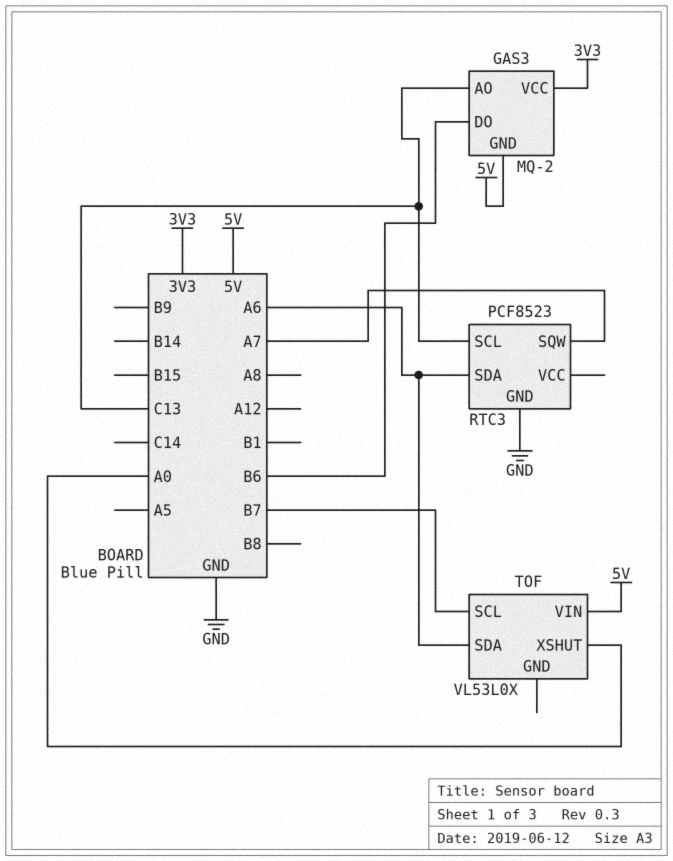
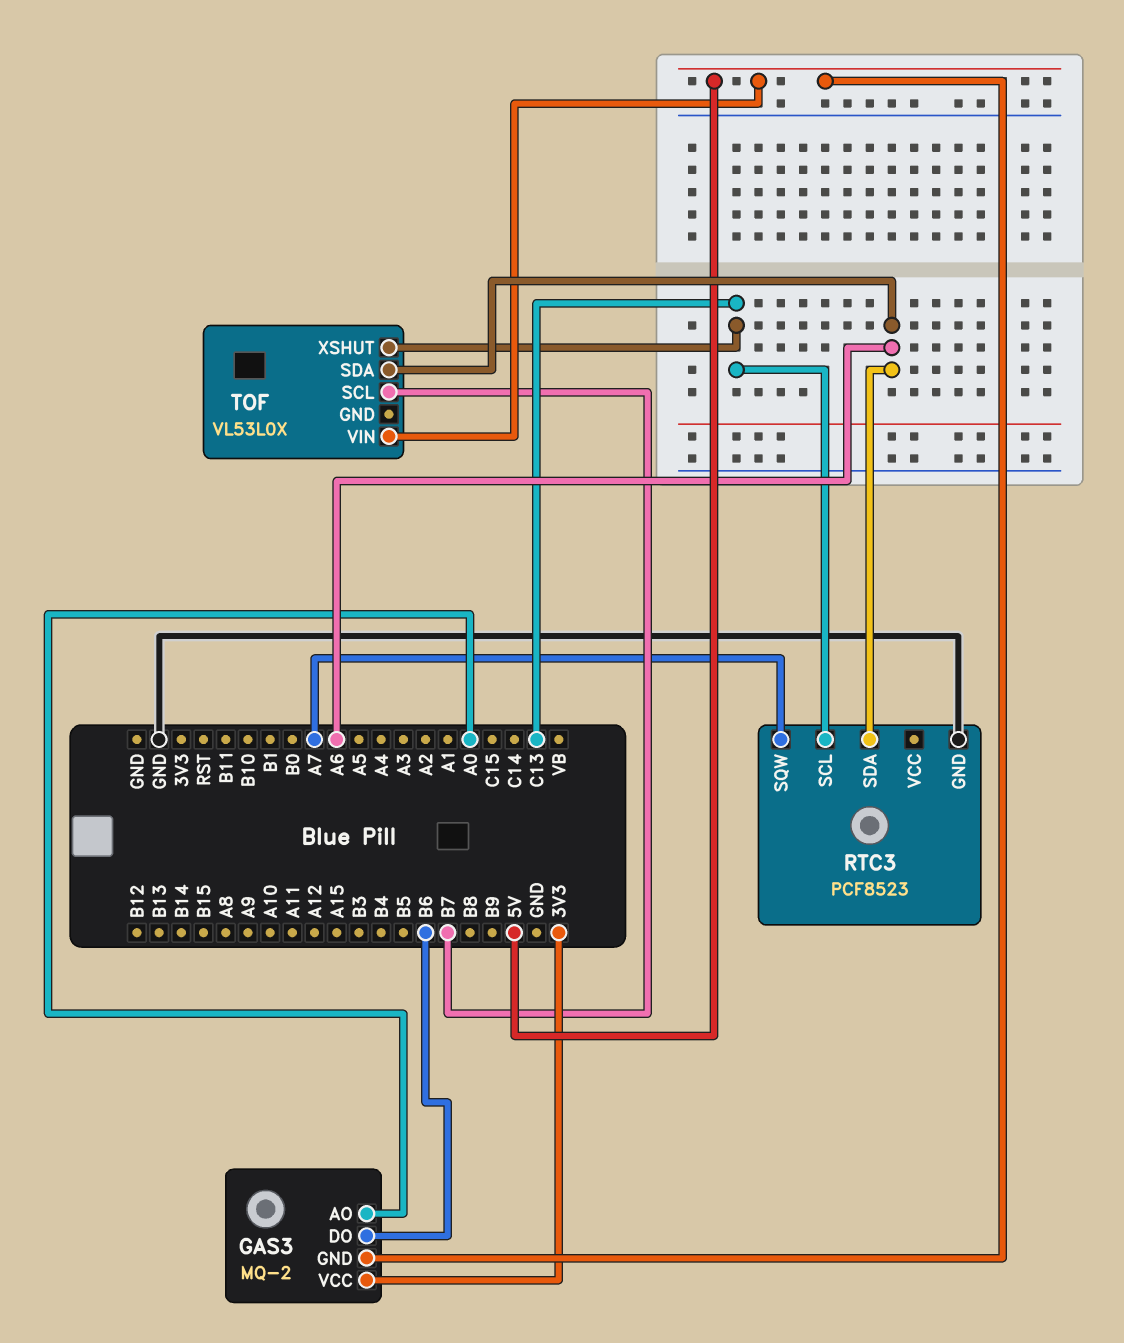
GAS3 pin AO: C13 -> A0
TOF pin XSHUT: A0 -> C13

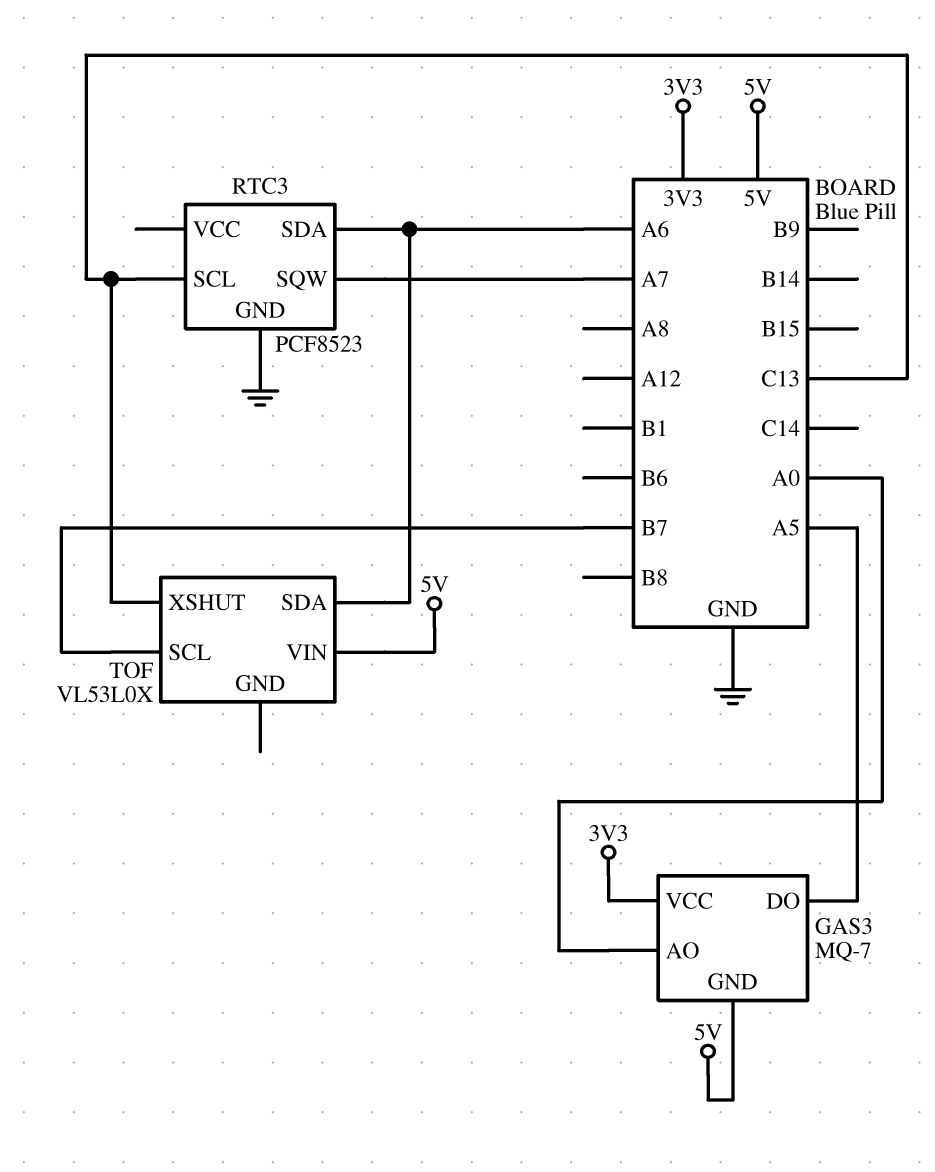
GAS3: MQ-2 -> MQ-7
GAS3 pin DO: B6 -> A5

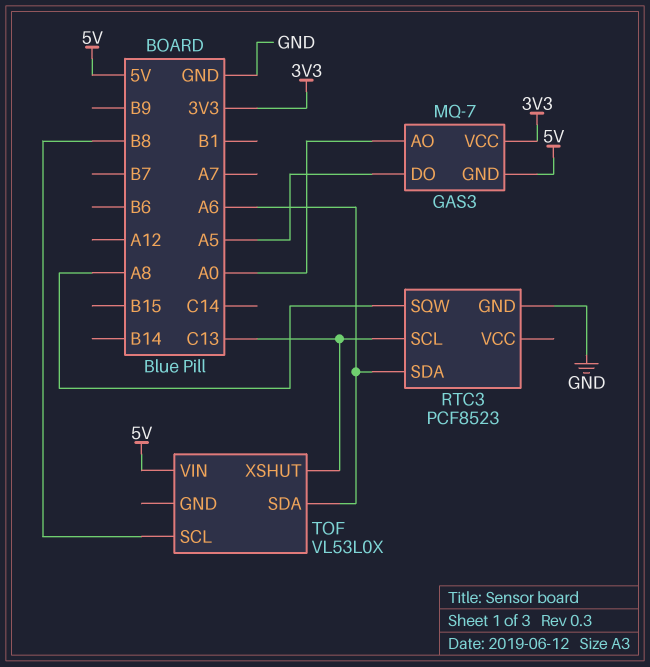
RTC3 pin SQW: A7 -> A8
TOF pin SCL: B7 -> B8

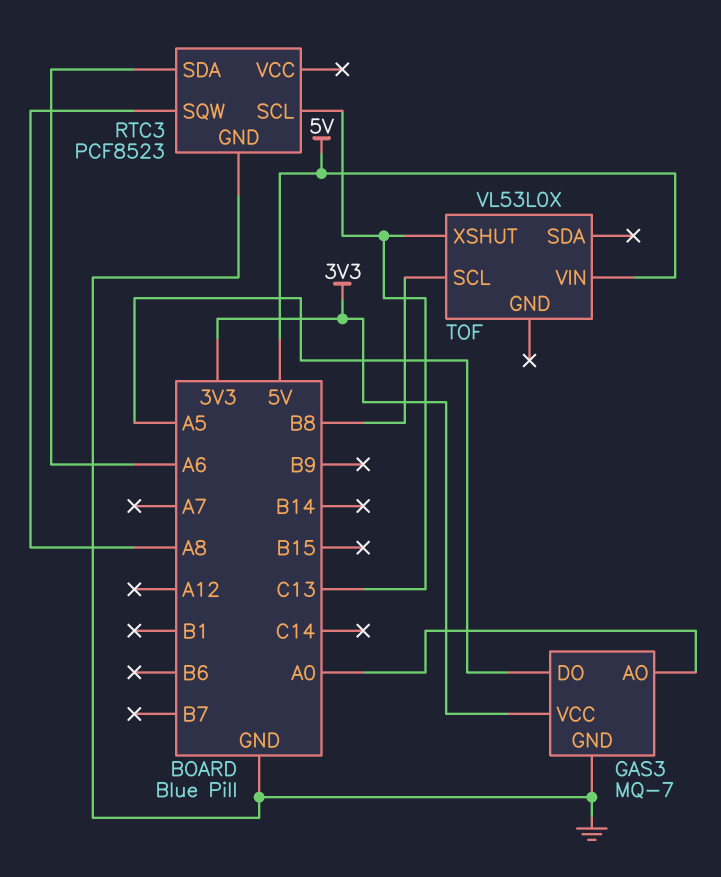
GAS3 pin GND: 5V -> GND
TOF pin SDA: A6 -> none

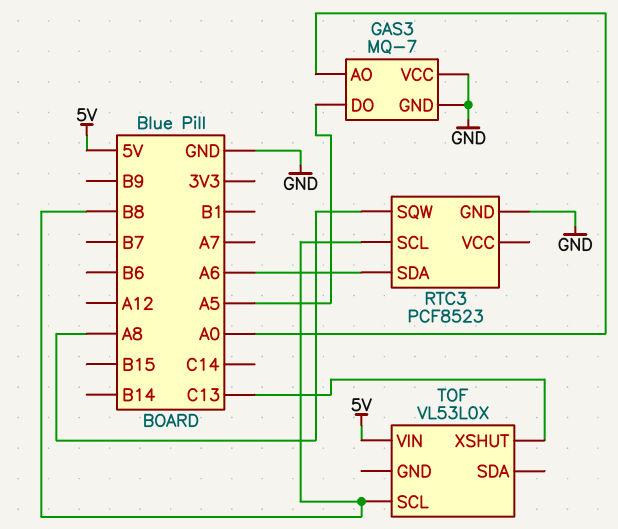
GAS3 pin VCC: 3V3 -> GND
RTC3 pin SCL: C13 -> B8

